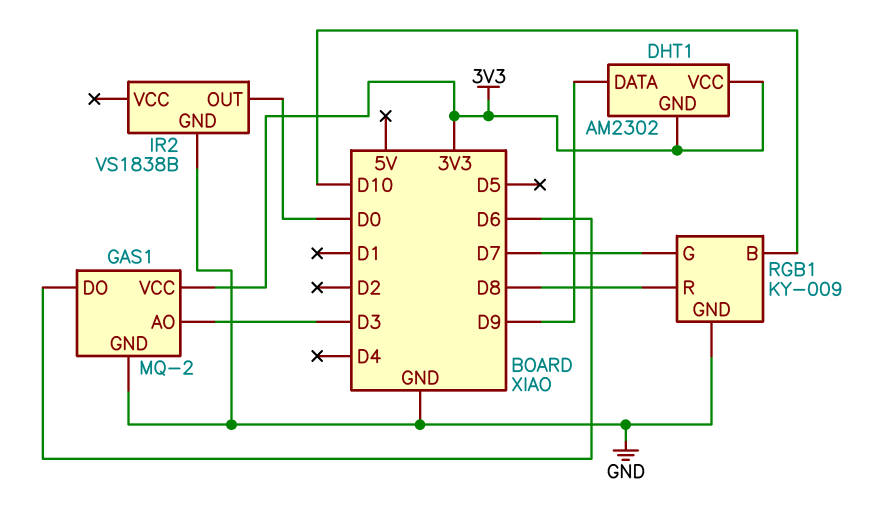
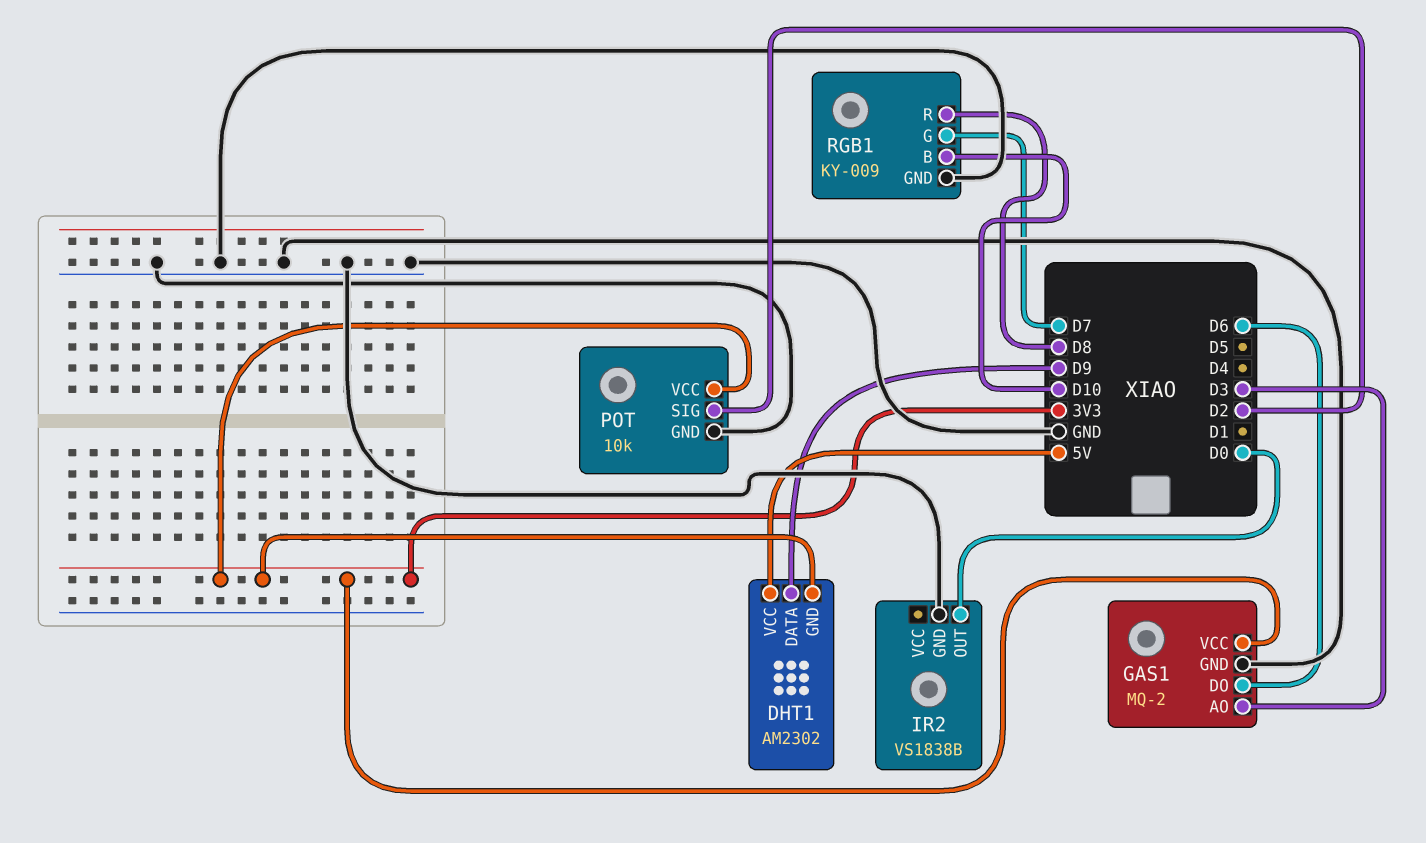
DHT1 pin VCC: 3V3 -> 5V
POT: none -> 10k
POT pin GND: none -> GND
POT pin SIG: none -> D2
POT pin VCC: none -> 3V3

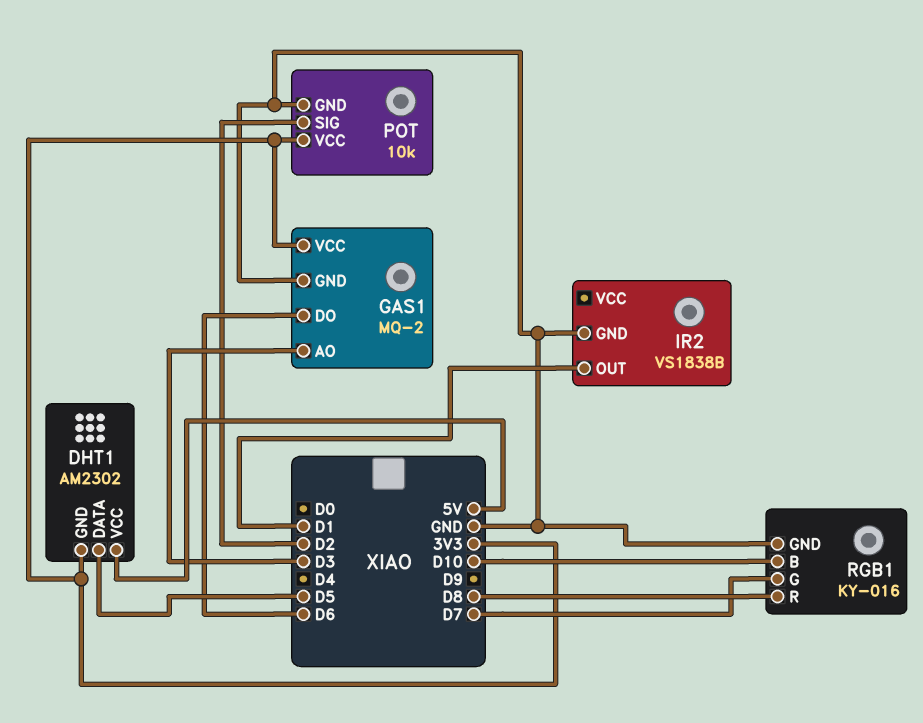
DHT1 pin DATA: D9 -> D5
IR2 pin OUT: D0 -> D1
RGB1: KY-009 -> KY-016

